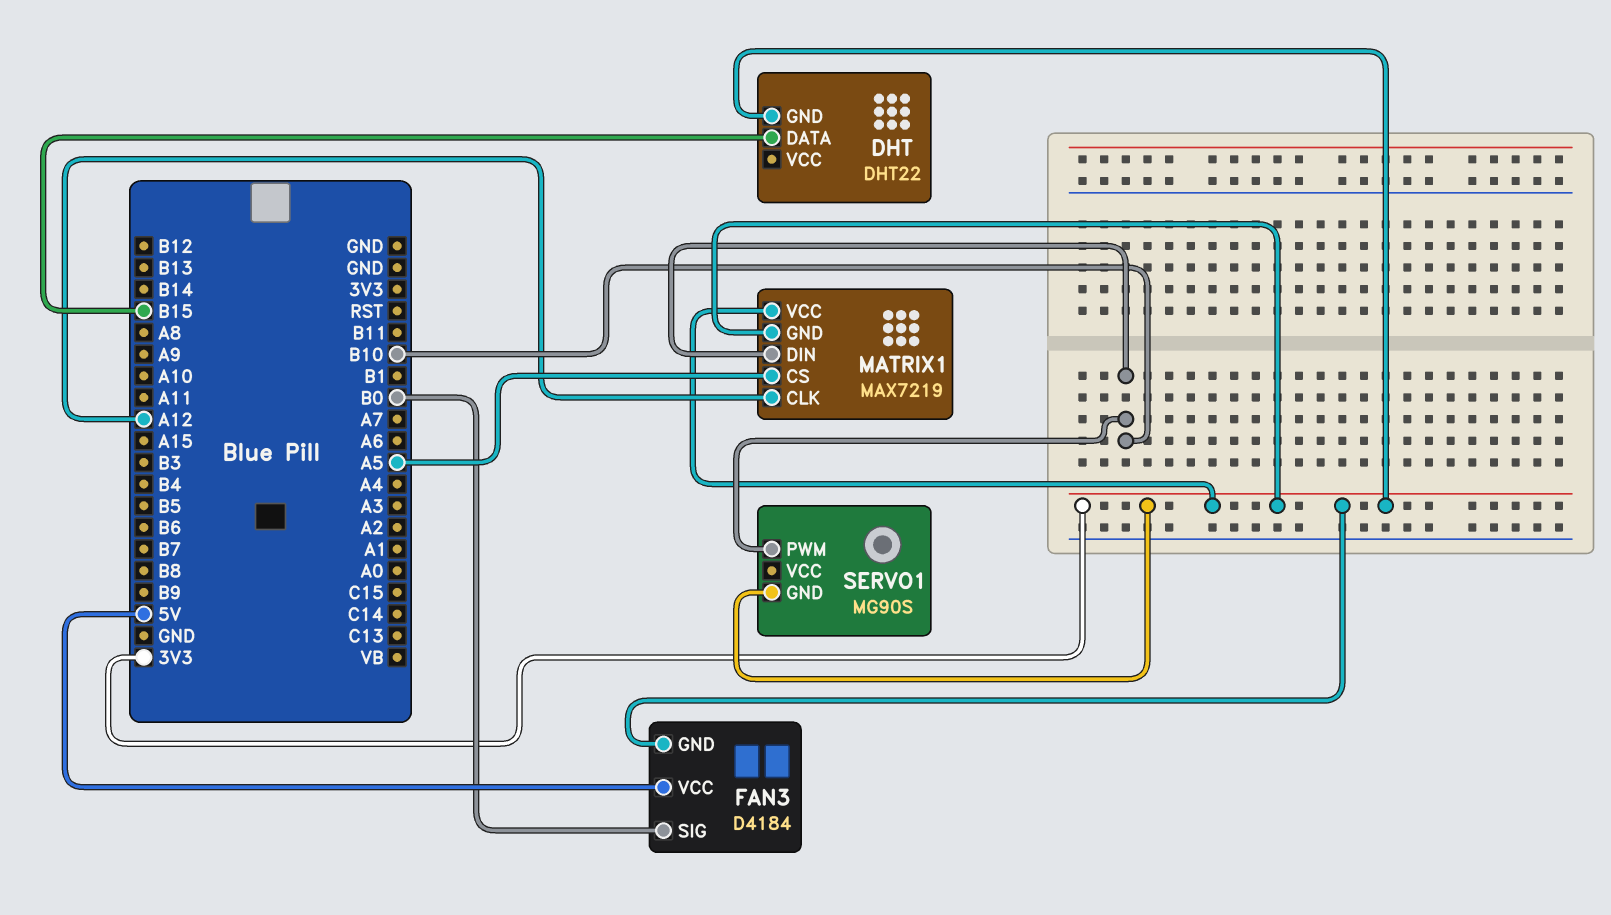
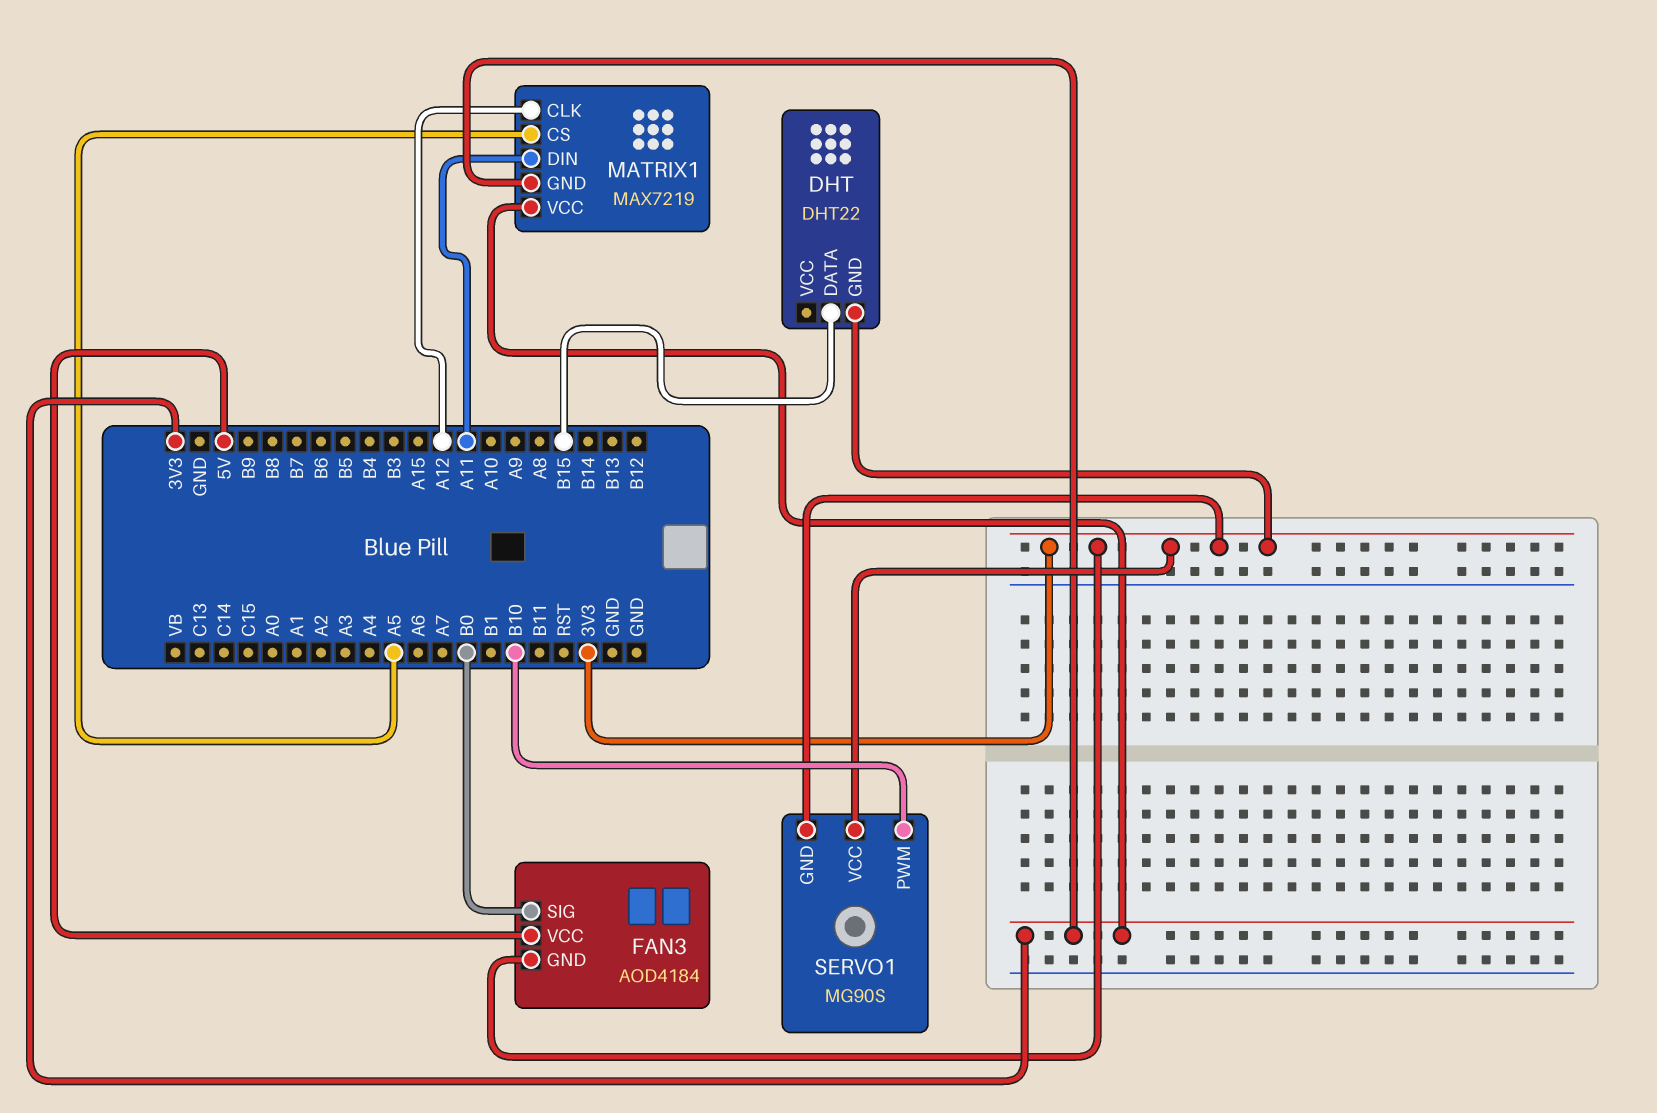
FAN3: D4184 -> AOD4184
MATRIX1 pin DIN: B10 -> A11
SERVO1 pin VCC: none -> 3V3

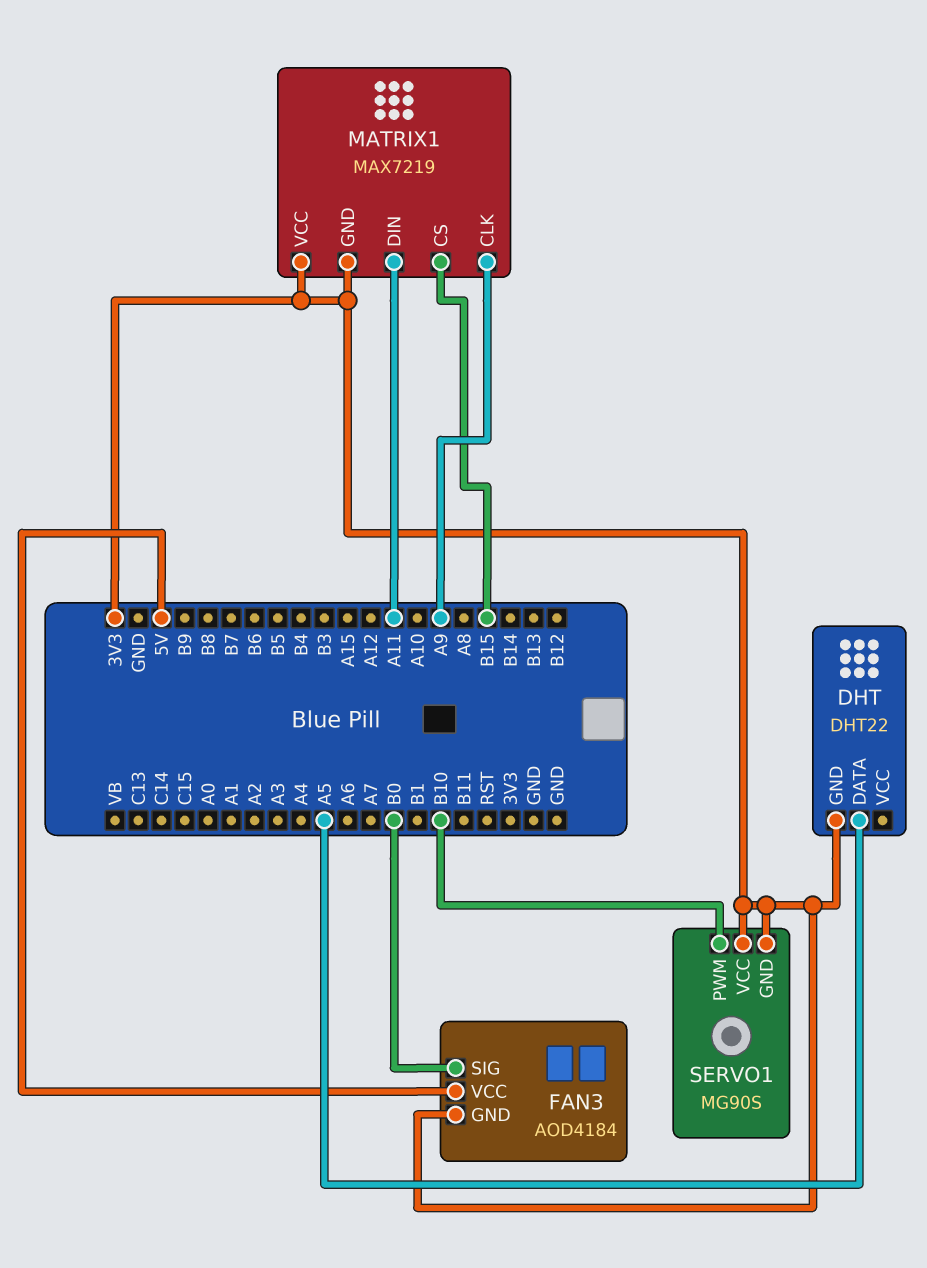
DHT pin DATA: B15 -> A5
MATRIX1 pin CLK: A12 -> A9
MATRIX1 pin CS: A5 -> B15

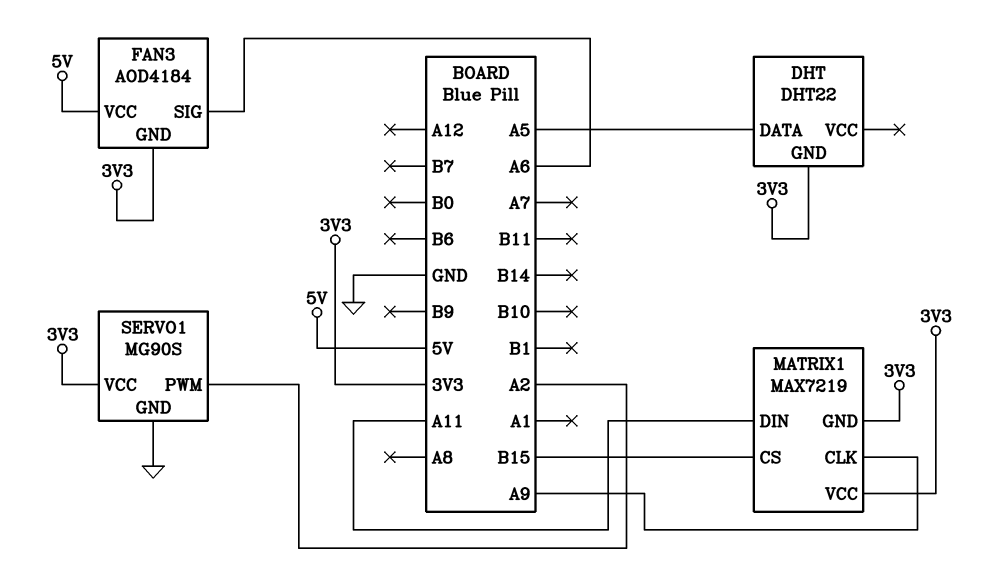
FAN3 pin SIG: B0 -> A6
SERVO1 pin GND: 3V3 -> GND
SERVO1 pin PWM: B10 -> A2

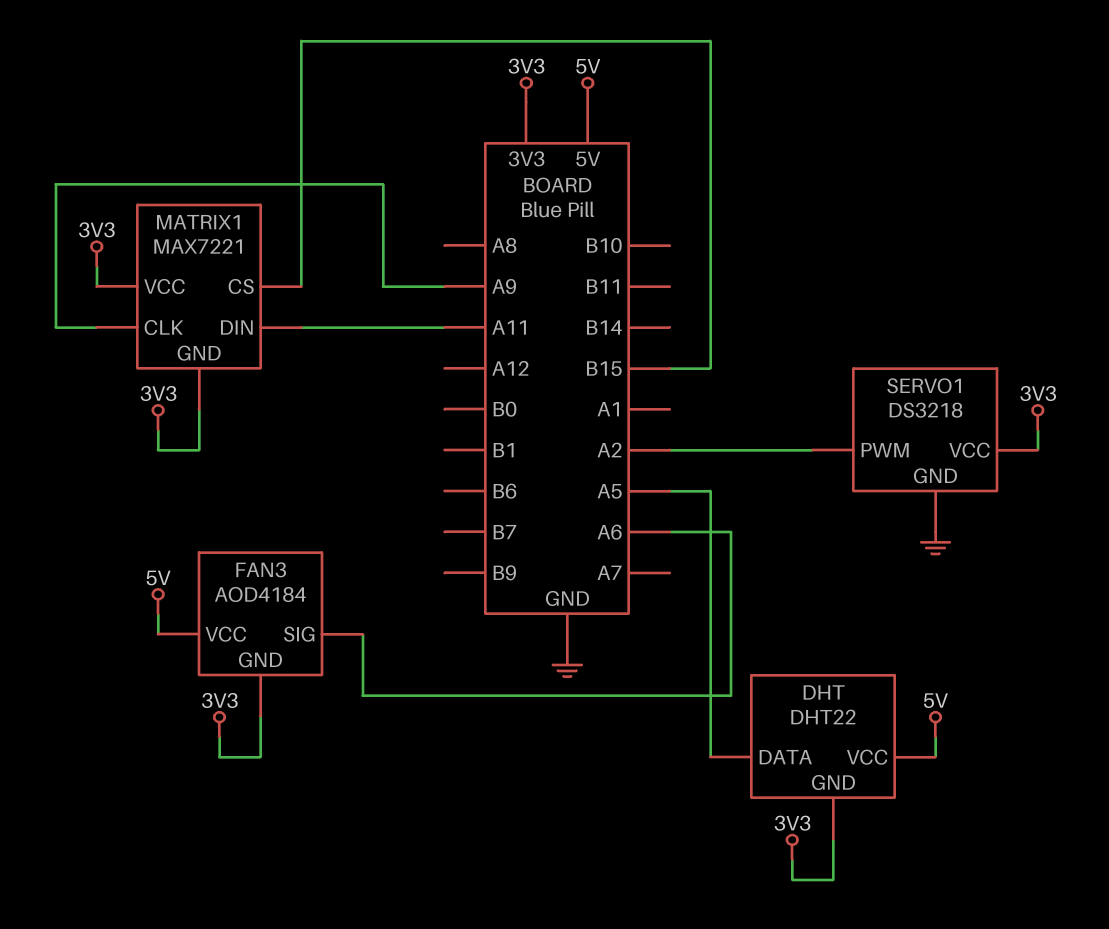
DHT pin VCC: none -> 5V
MATRIX1: MAX7219 -> MAX7221
SERVO1: MG90S -> DS3218

